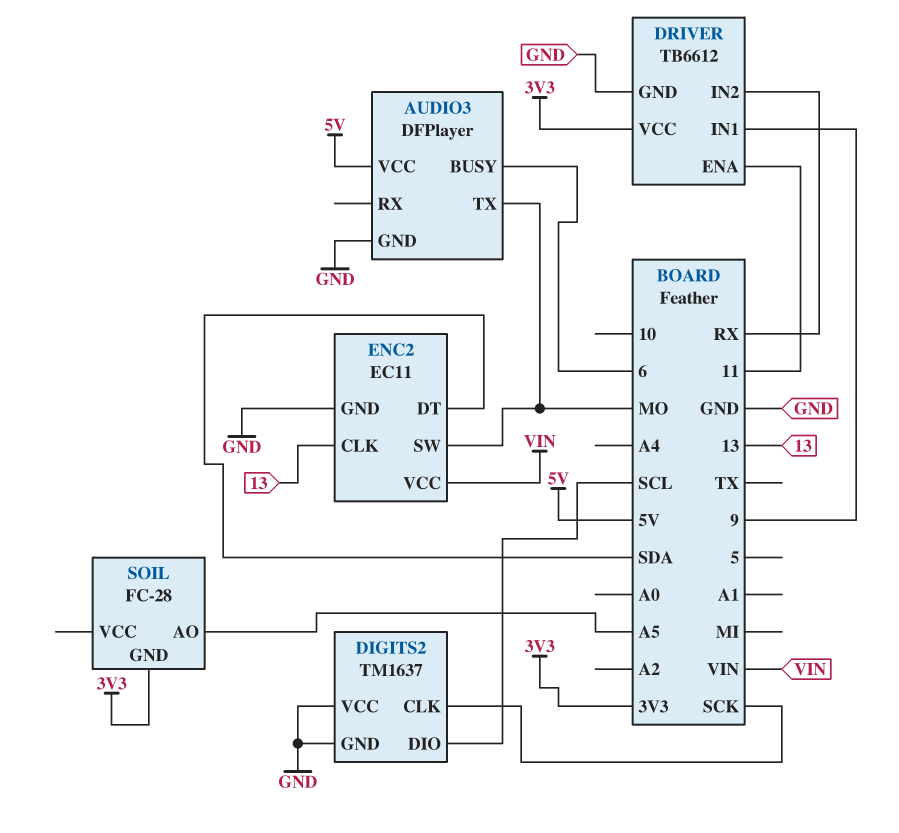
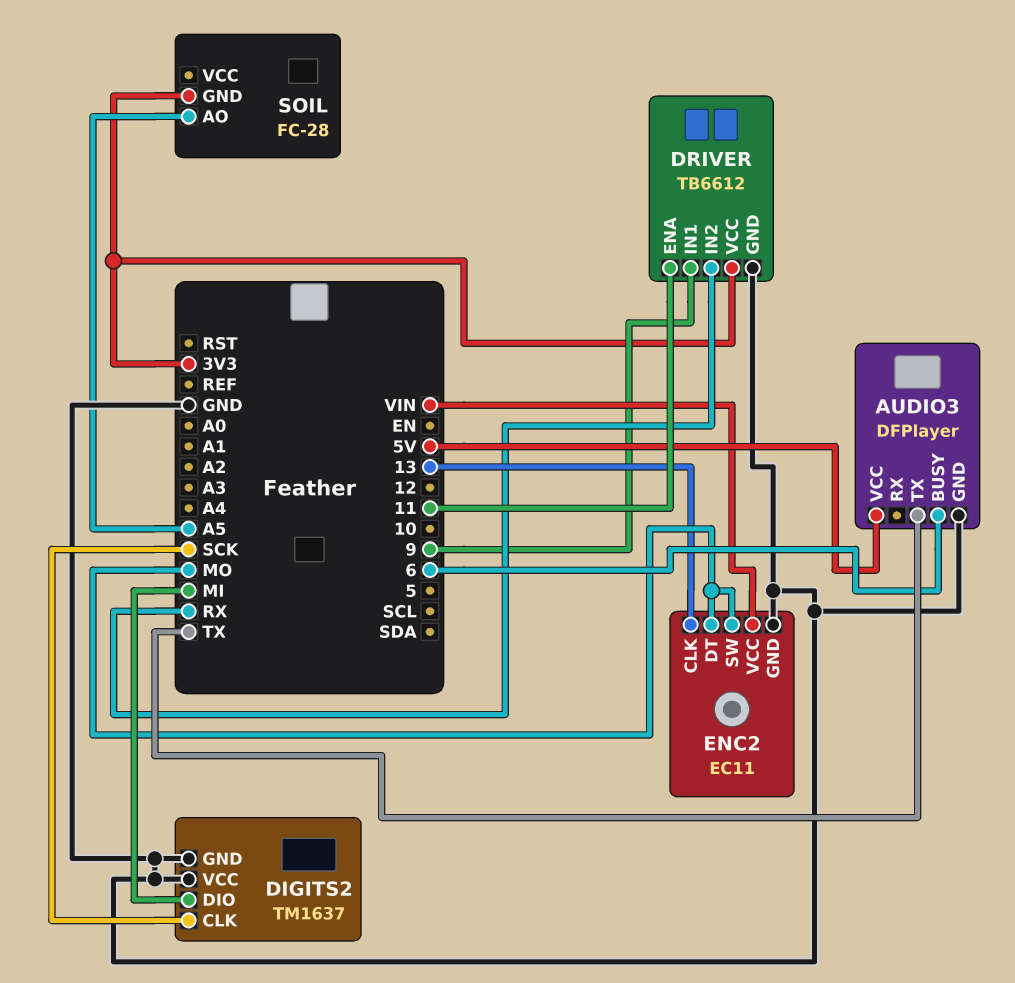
AUDIO3 pin TX: MO -> TX
DIGITS2 pin DIO: SCL -> MI
ENC2 pin DT: SDA -> MO

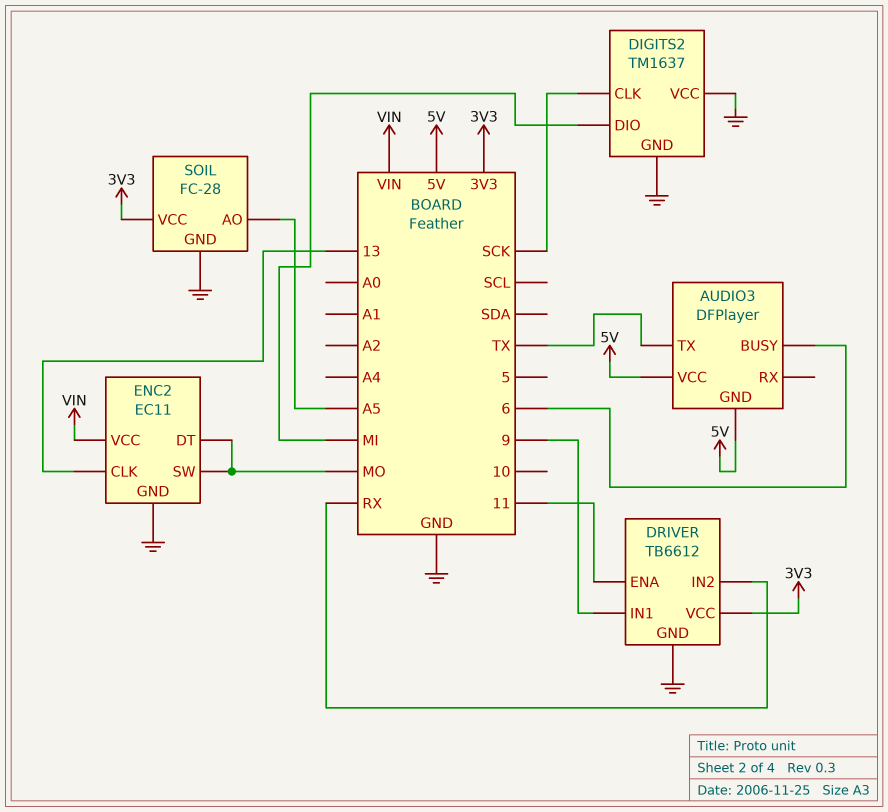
AUDIO3 pin GND: GND -> 5V
SOIL pin GND: 3V3 -> GND
SOIL pin VCC: none -> 3V3

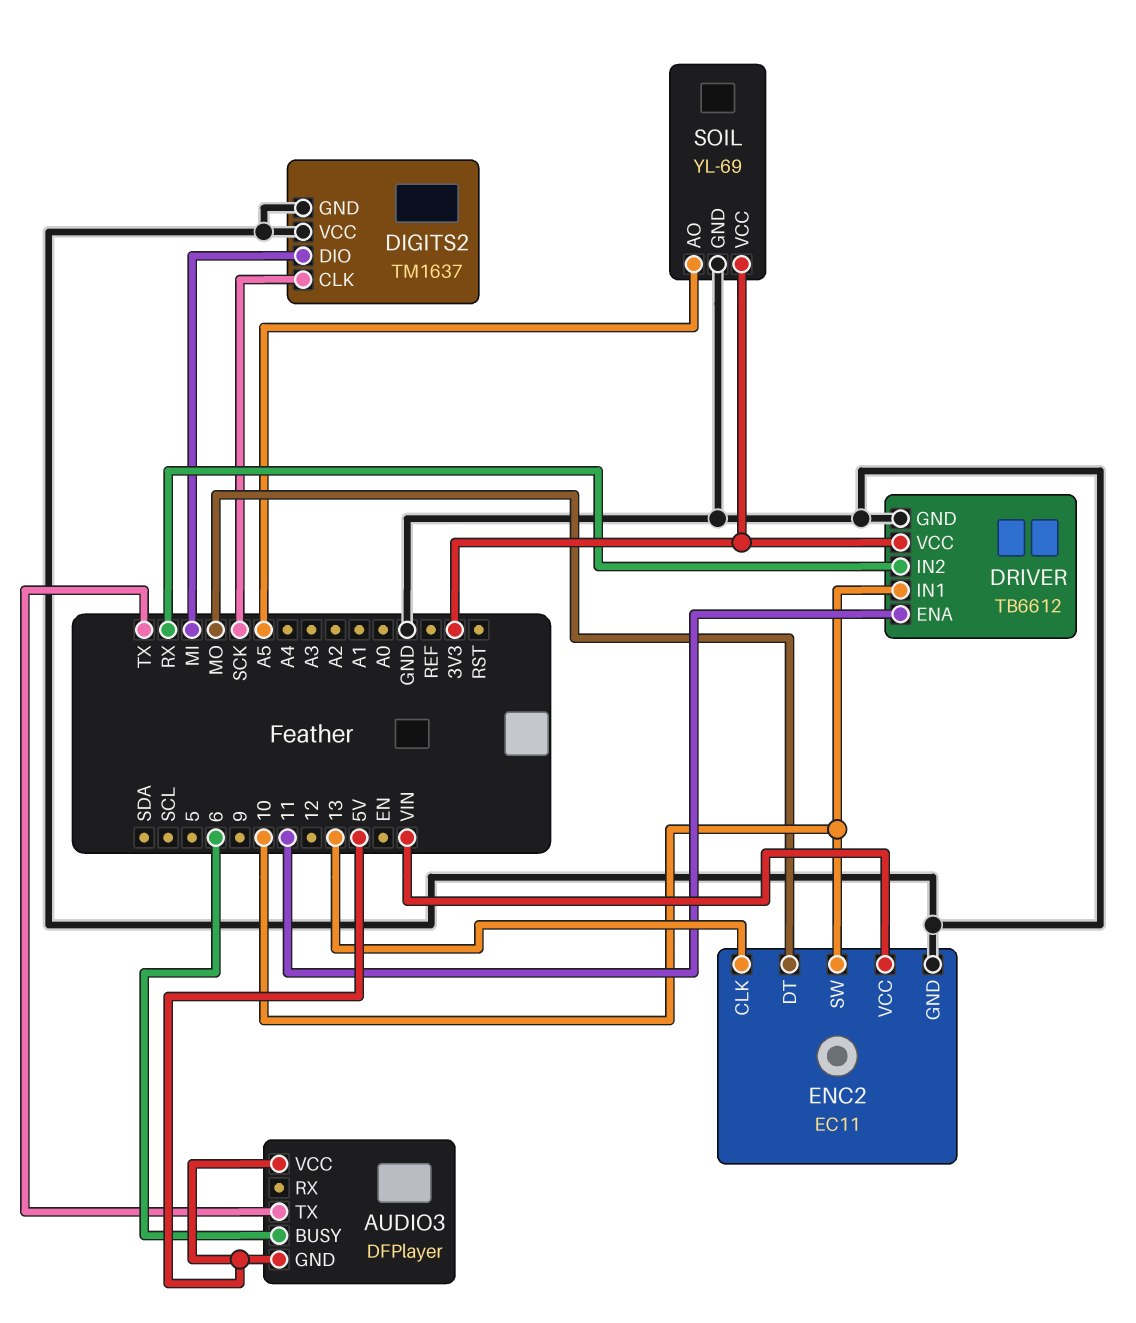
DRIVER pin IN1: 9 -> 10
ENC2 pin SW: MO -> 10
SOIL: FC-28 -> YL-69

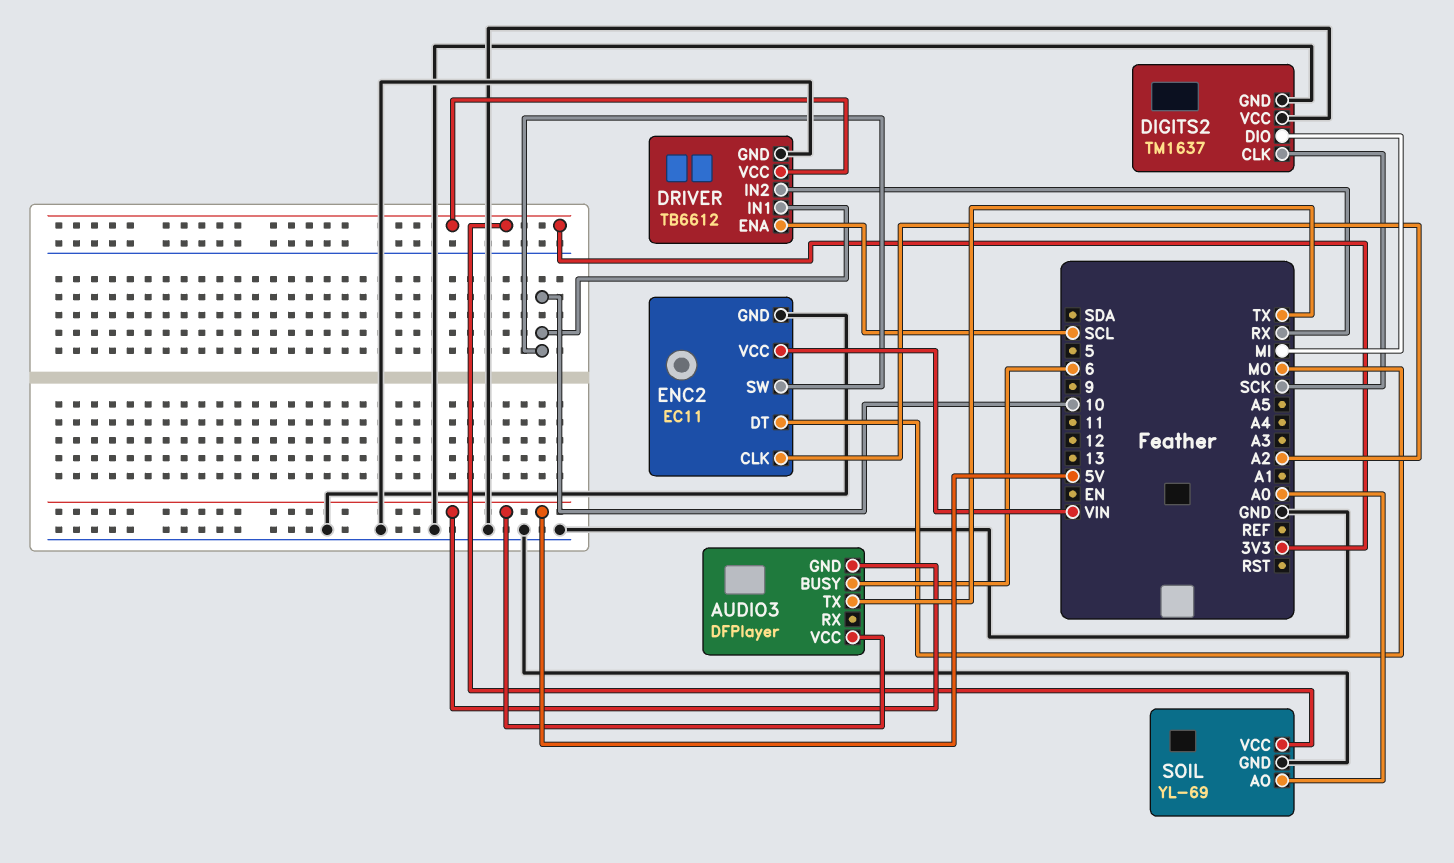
DRIVER pin ENA: 11 -> SCL
ENC2 pin CLK: 13 -> A2
SOIL pin AO: A5 -> A0

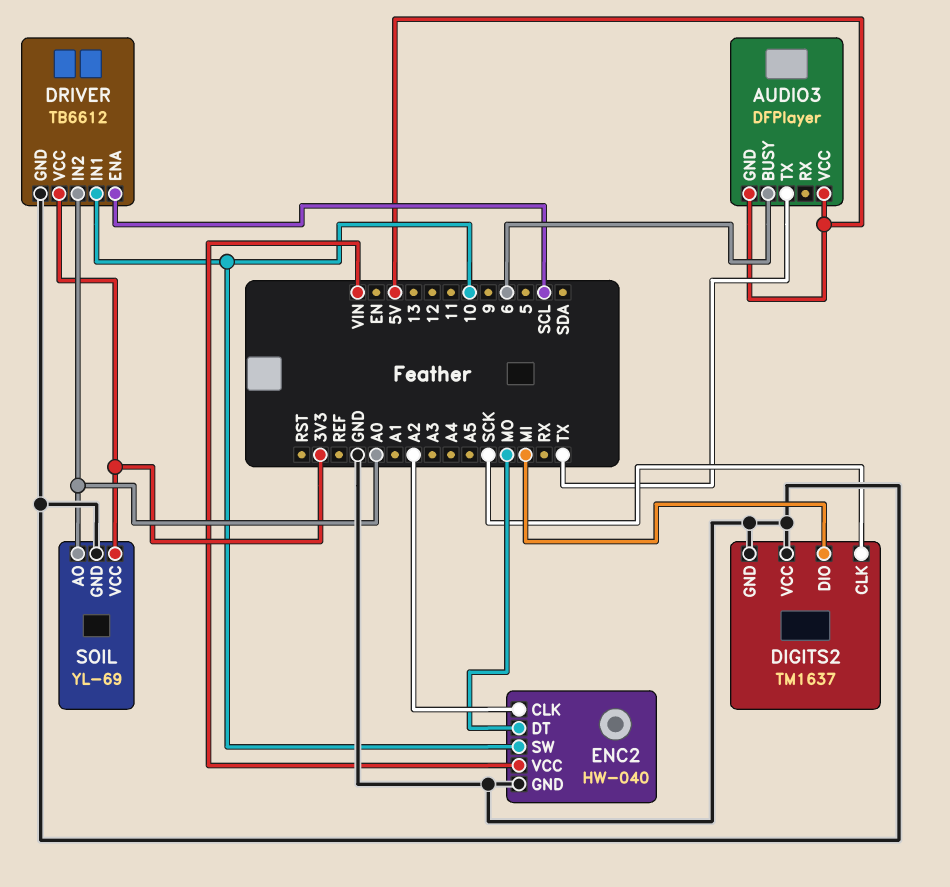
DRIVER pin IN2: RX -> A0
ENC2: EC11 -> HW-040

